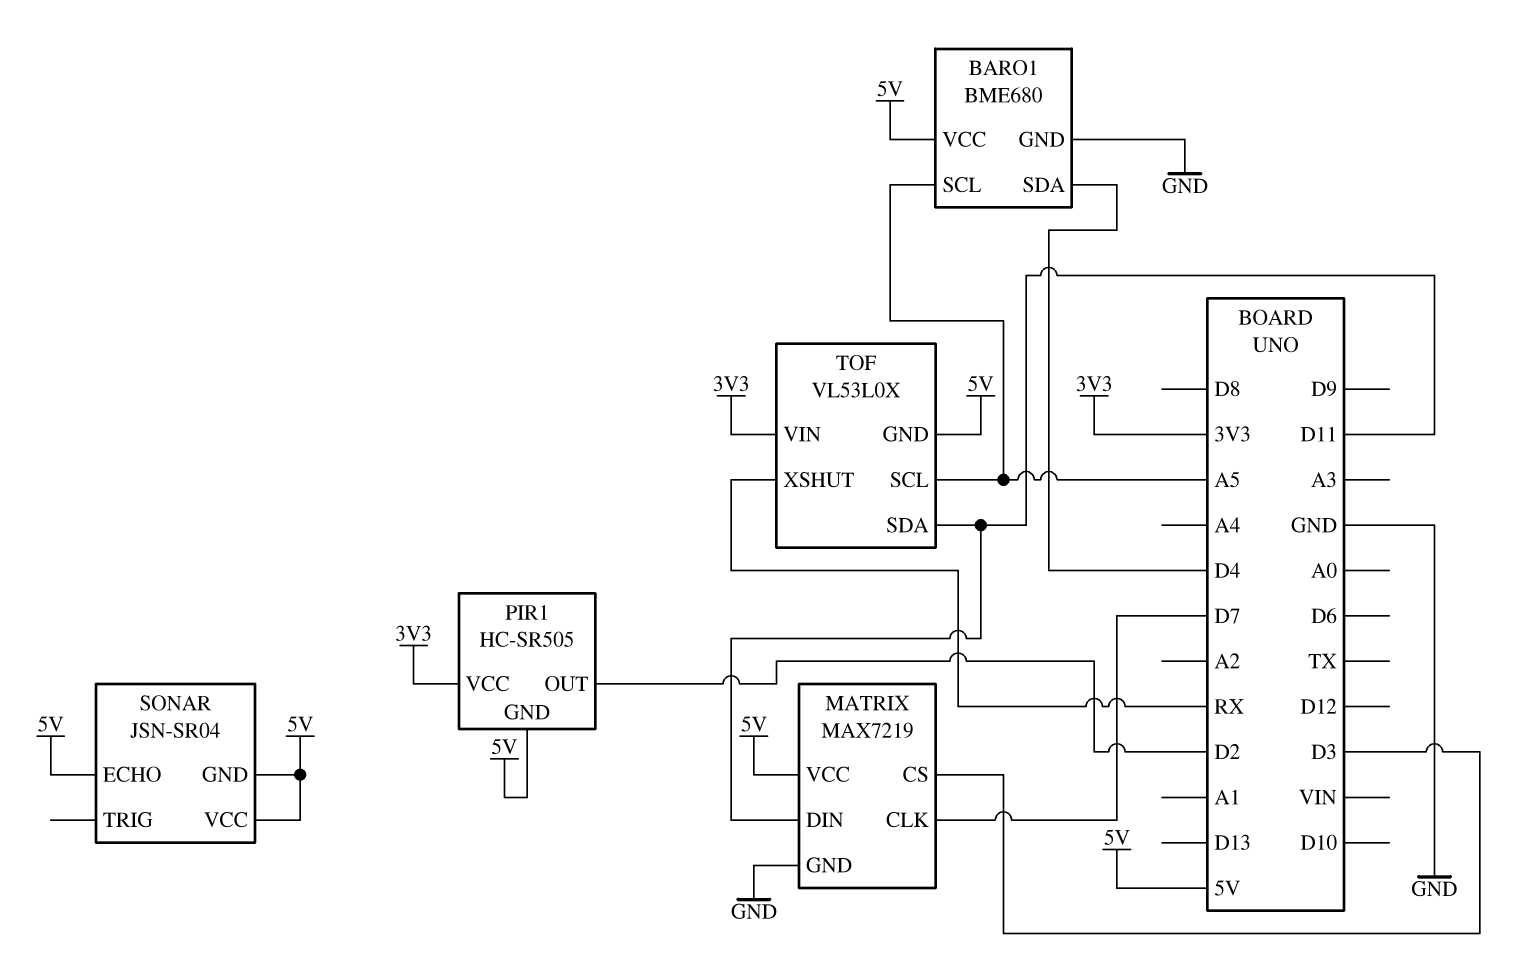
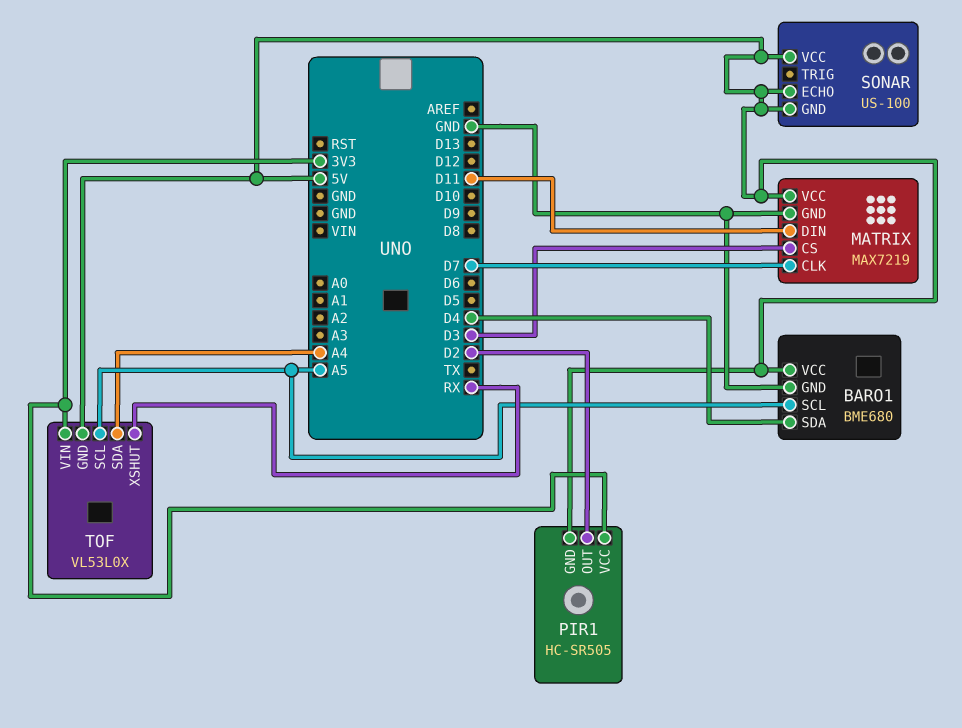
SONAR: JSN-SR04 -> US-100
TOF pin SDA: D11 -> A4

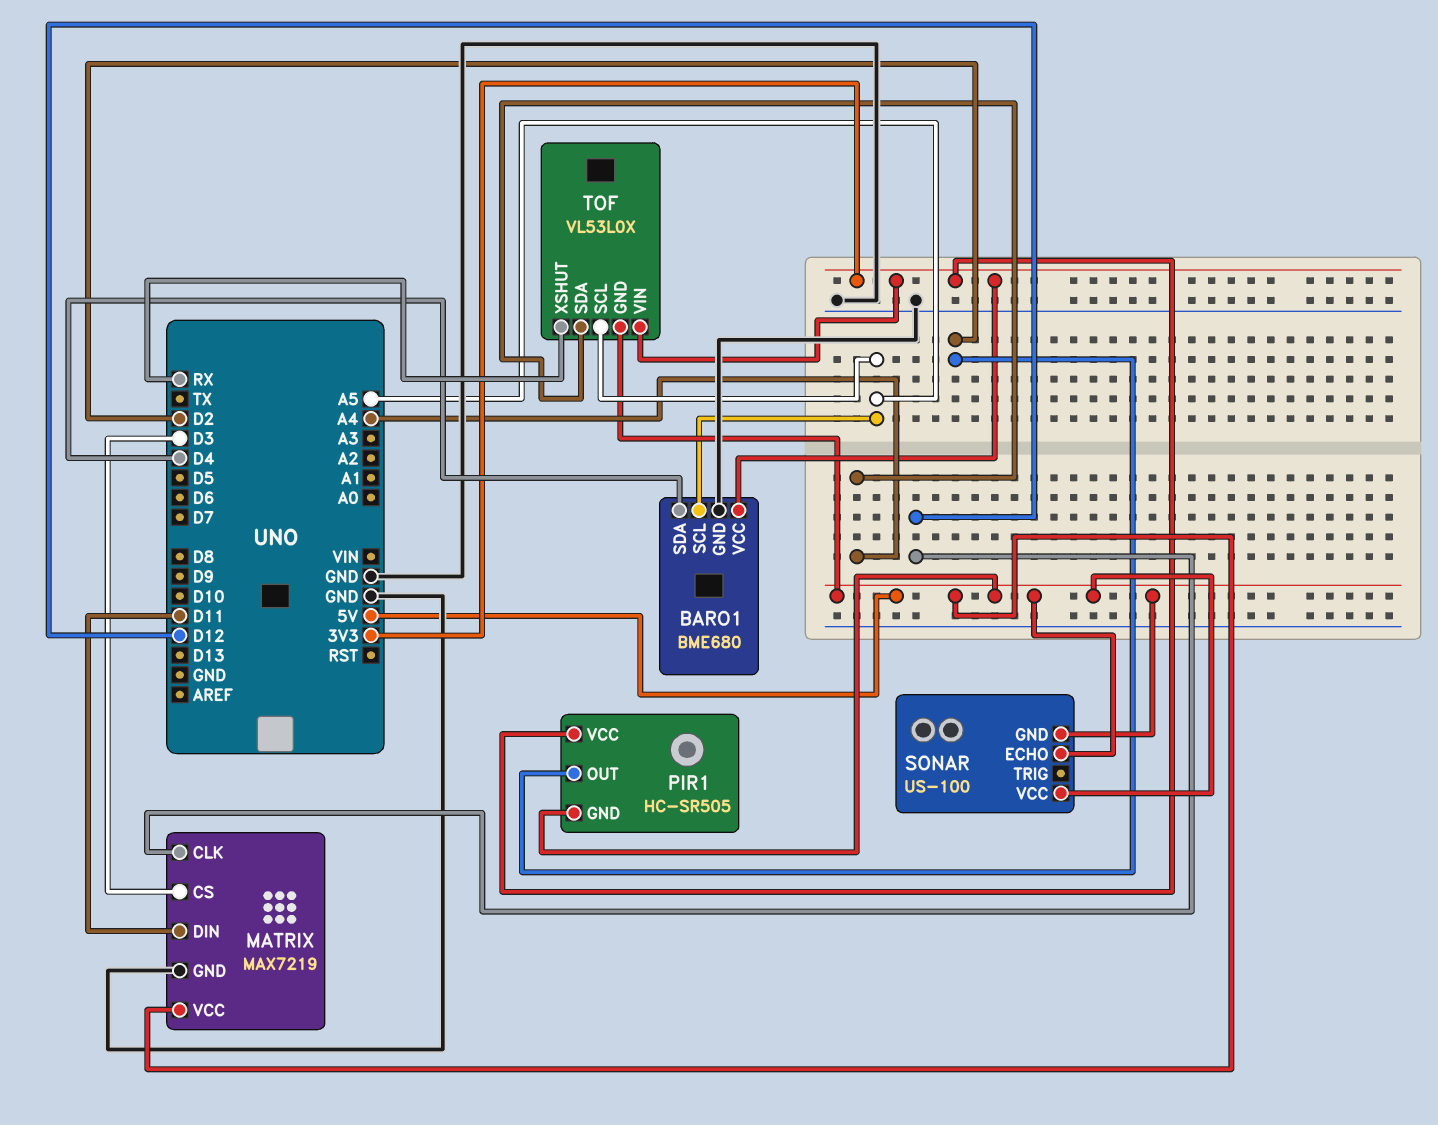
BARO1 pin VCC: 5V -> 3V3
MATRIX pin CLK: D7 -> D12

